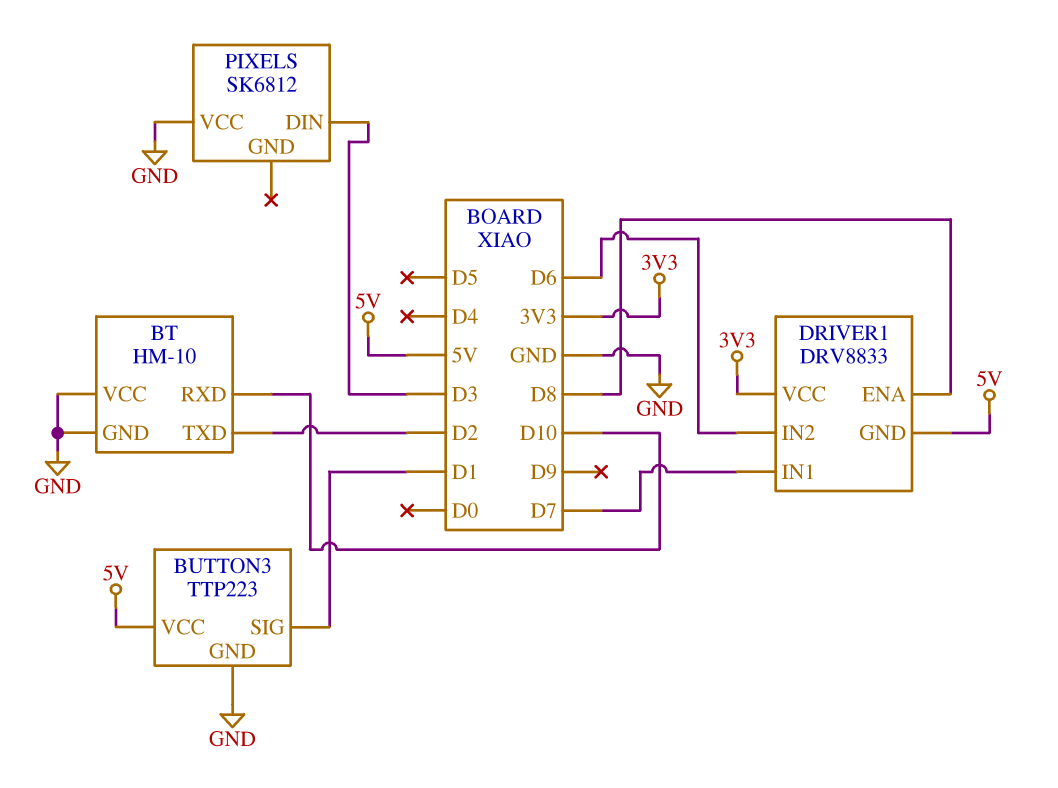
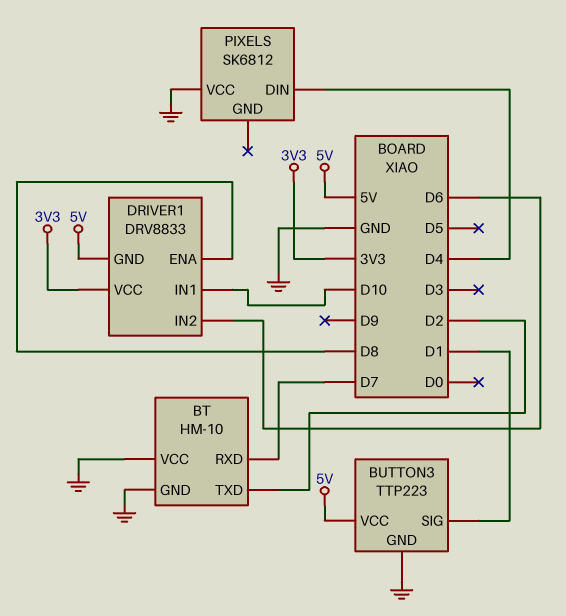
BT pin RXD: D10 -> D7
DRIVER1 pin IN1: D7 -> D10
PIXELS pin DIN: D3 -> D4

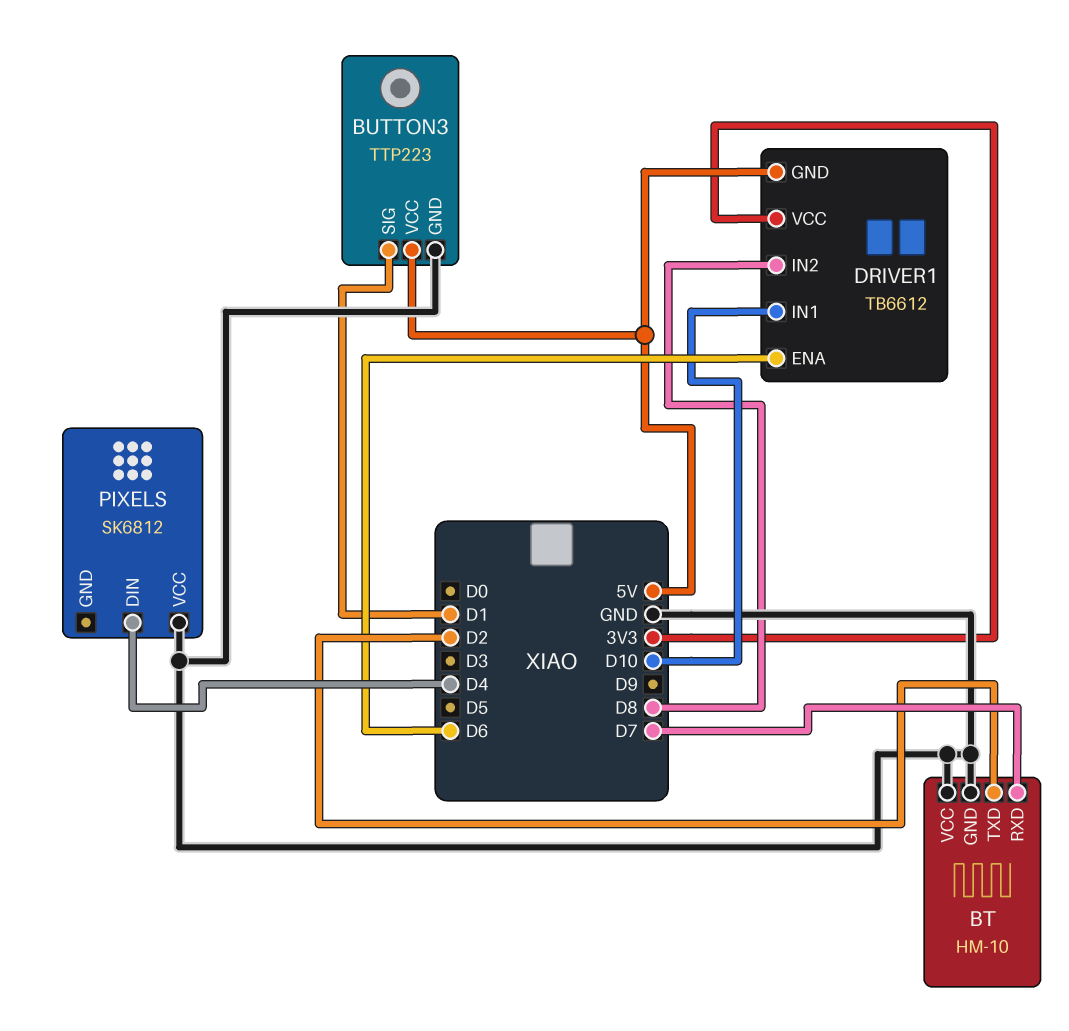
DRIVER1: DRV8833 -> TB6612
DRIVER1 pin ENA: D8 -> D6
DRIVER1 pin IN2: D6 -> D8

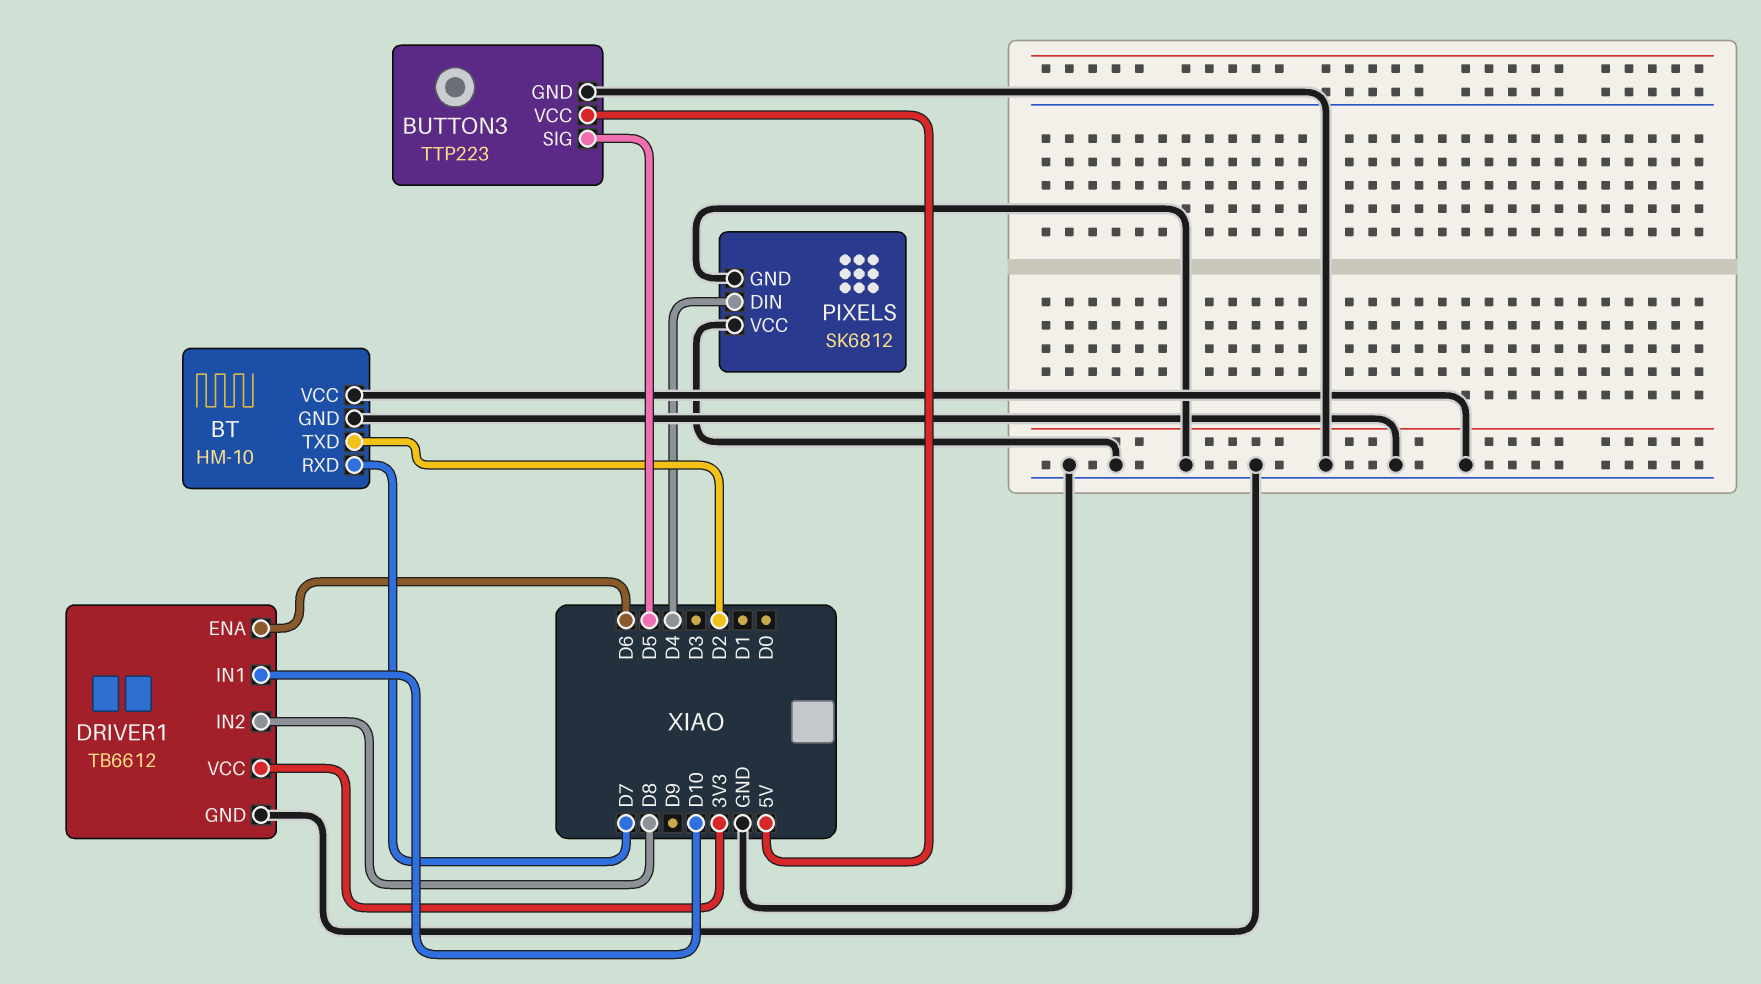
BUTTON3 pin SIG: D1 -> D5
DRIVER1 pin GND: 5V -> GND
PIXELS pin GND: none -> GND

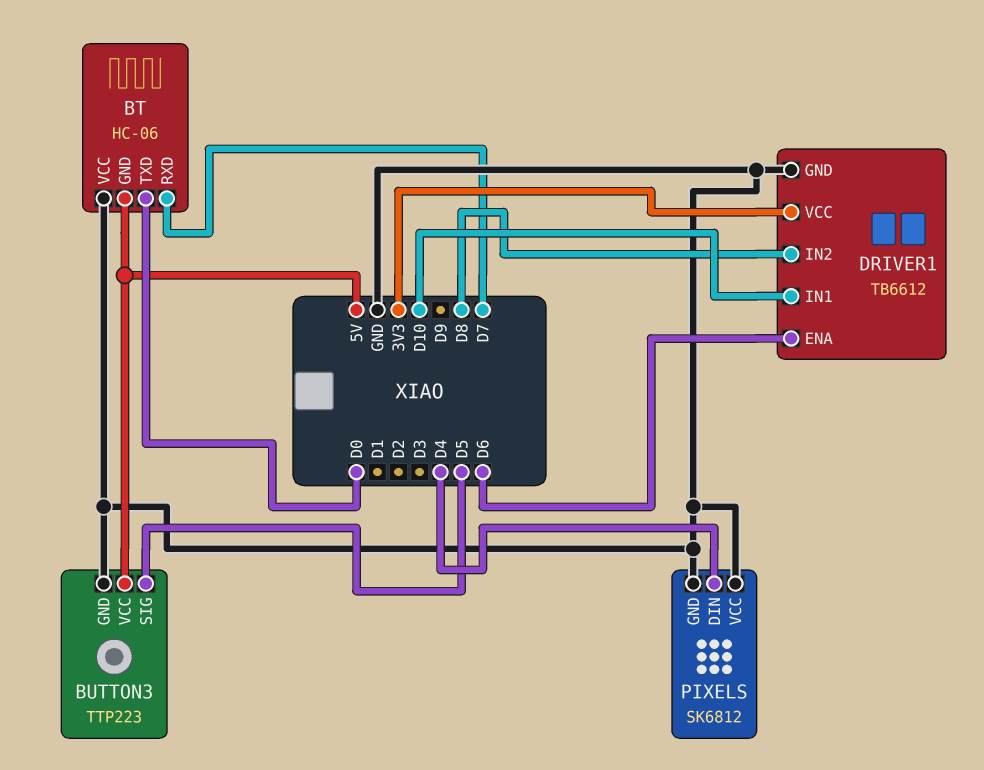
BT: HM-10 -> HC-06
BT pin GND: GND -> 5V
BT pin TXD: D2 -> D0

